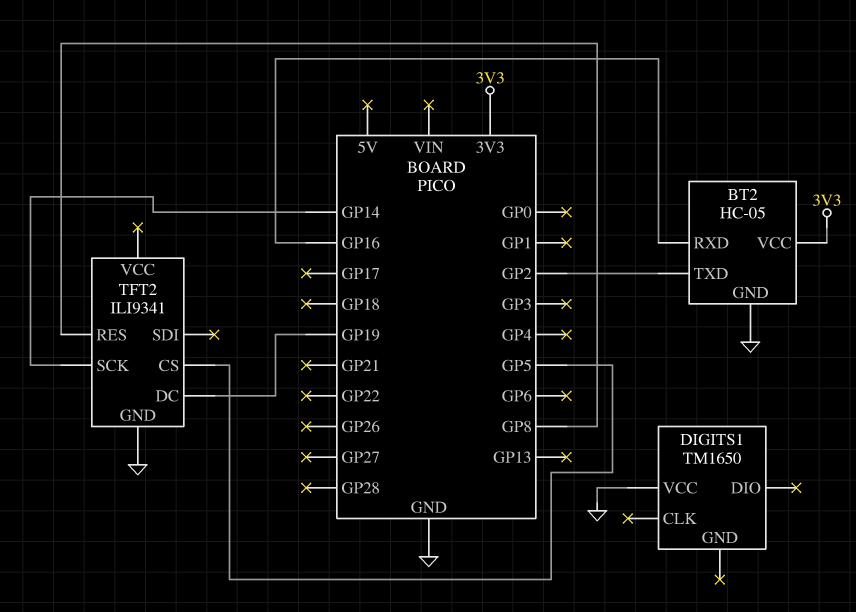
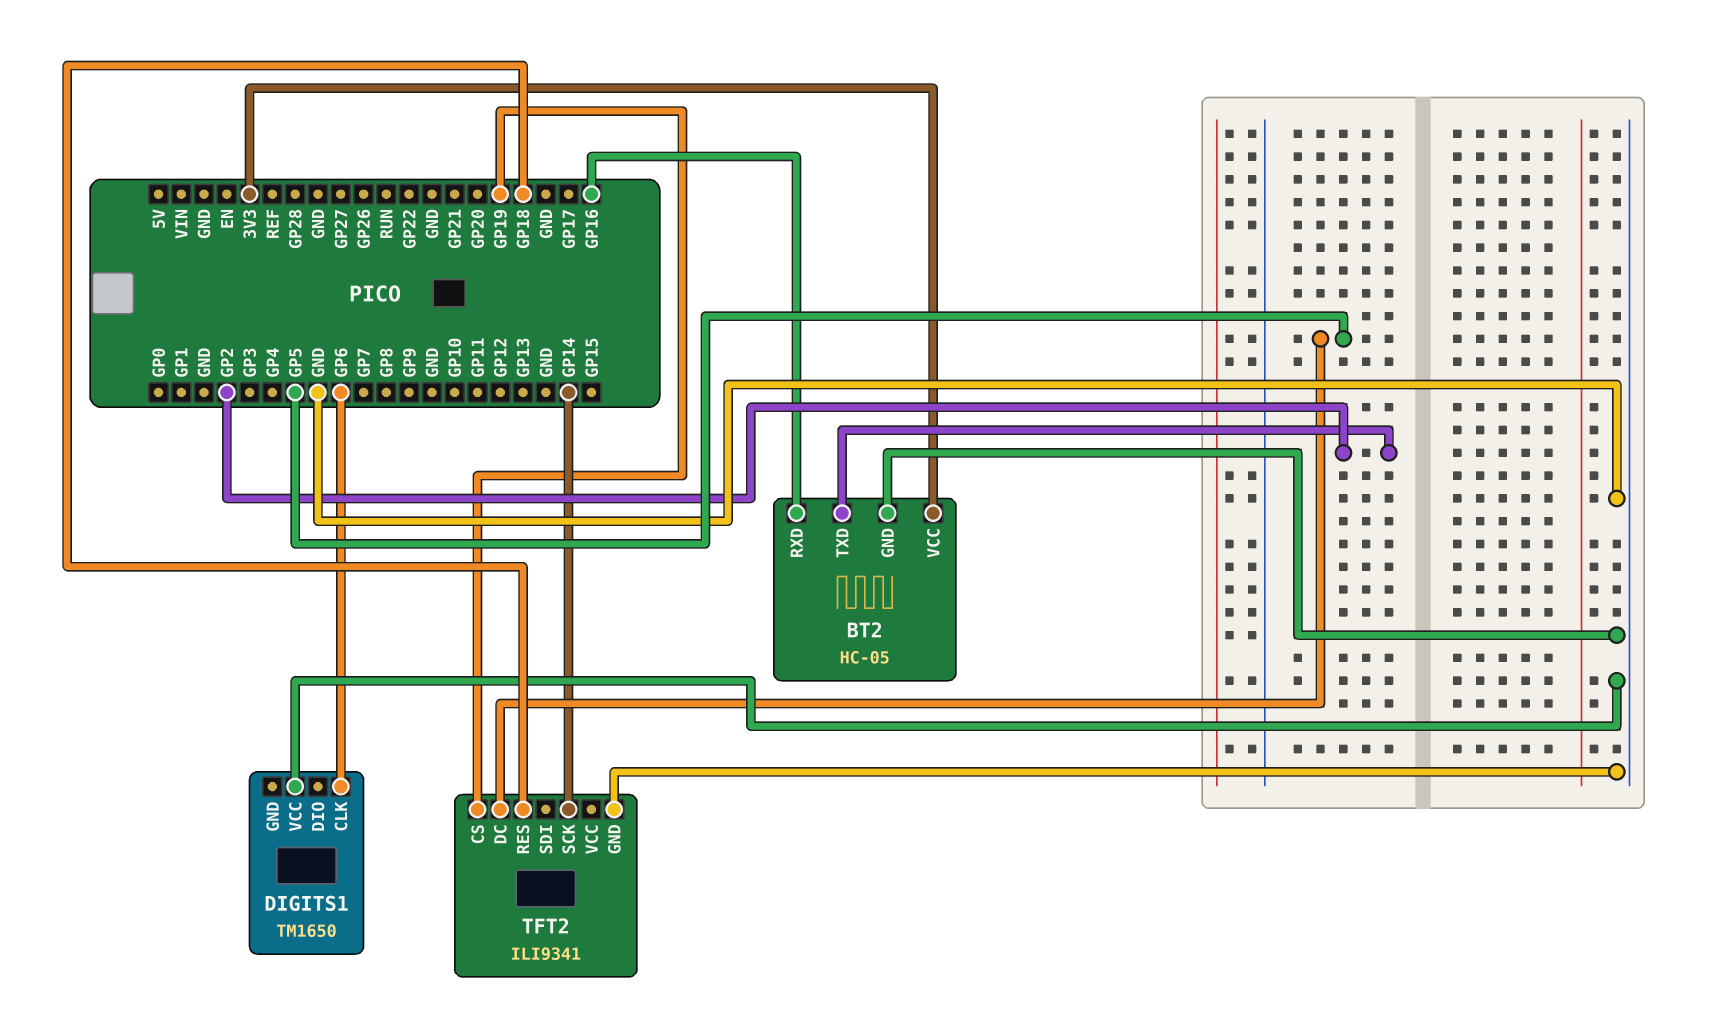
DIGITS1 pin CLK: none -> GP6
TFT2 pin CS: GP5 -> GP19
TFT2 pin DC: GP19 -> GP5
TFT2 pin RES: GP8 -> GP18

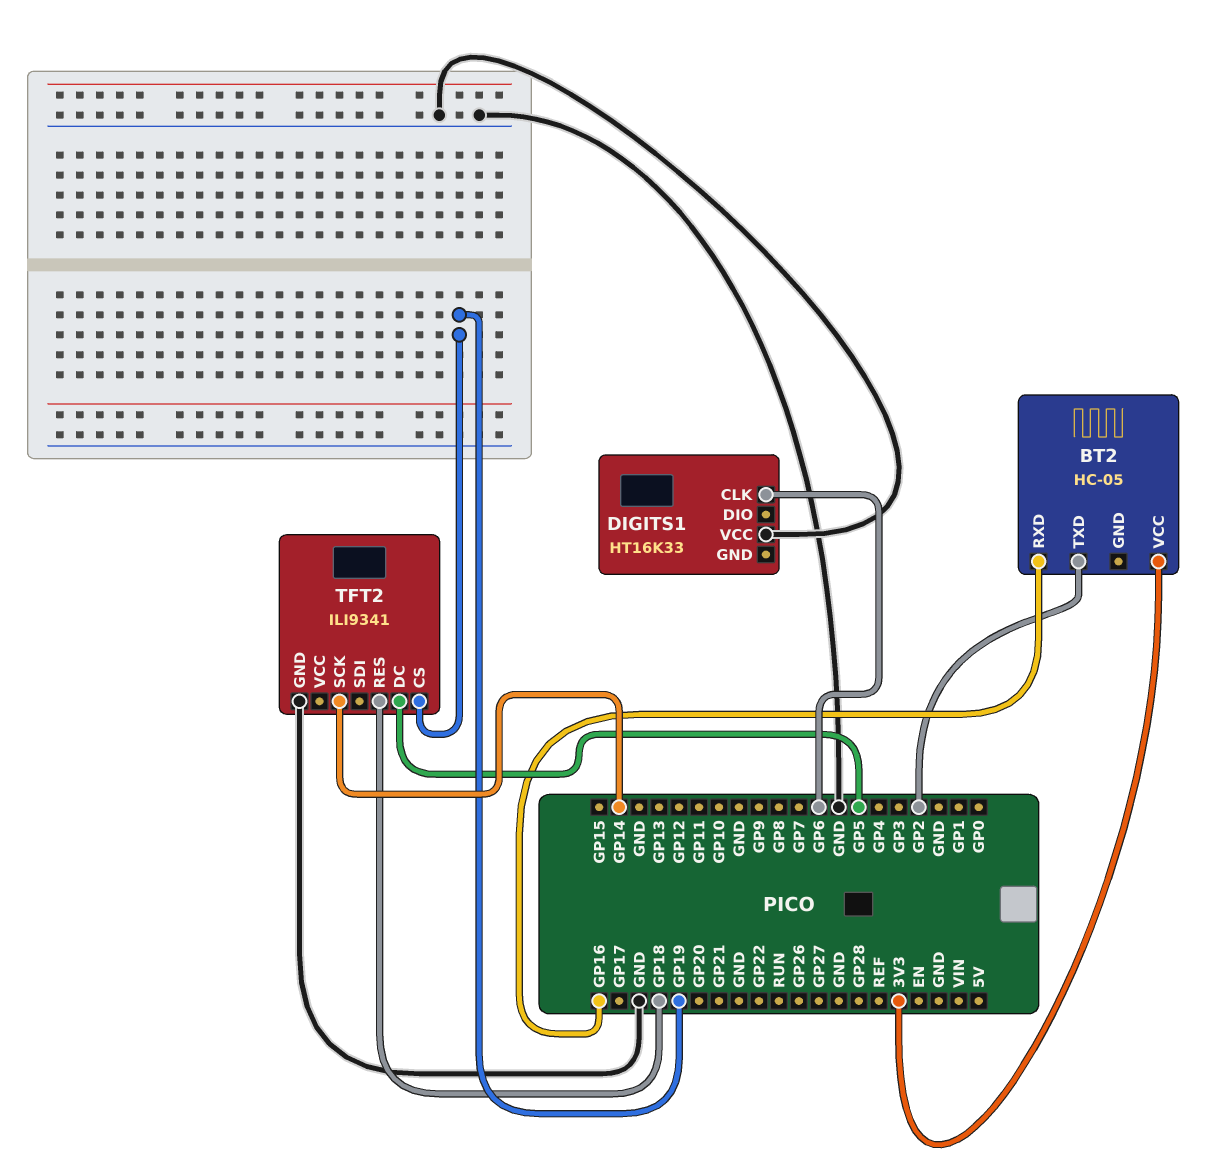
BT2 pin GND: GND -> none
DIGITS1: TM1650 -> HT16K33

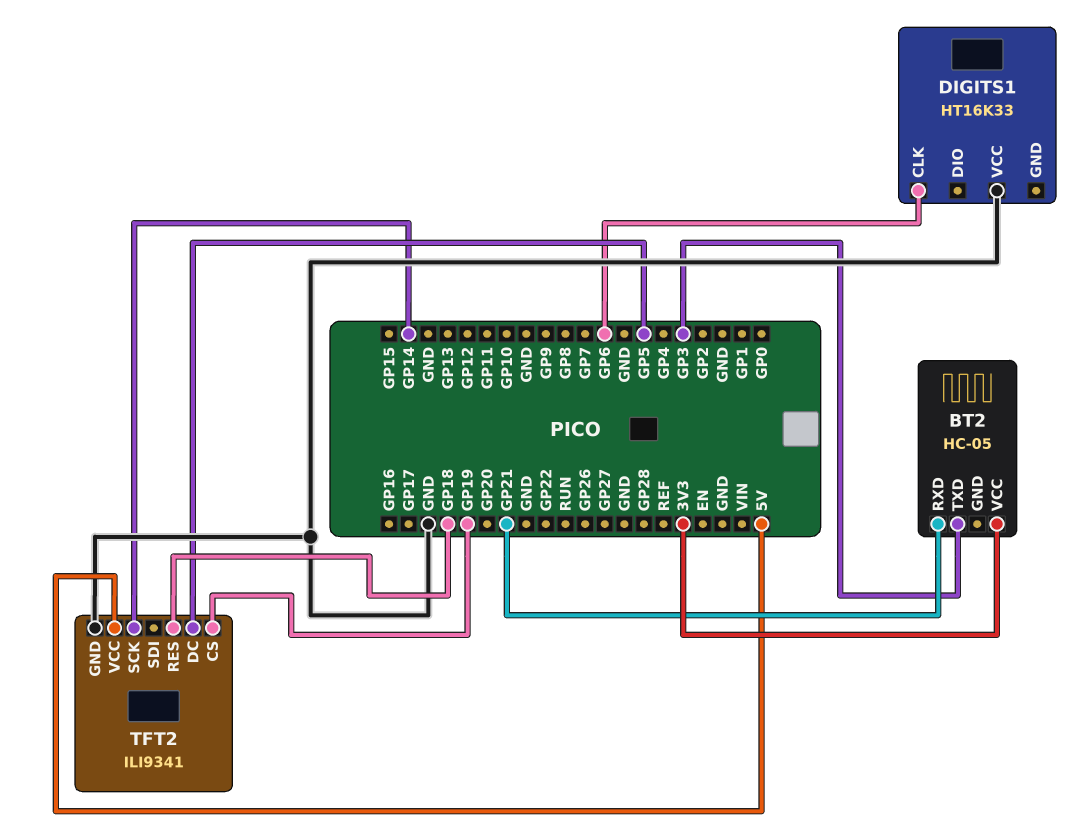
BT2 pin RXD: GP16 -> GP21
BT2 pin TXD: GP2 -> GP3
TFT2 pin VCC: none -> 5V

